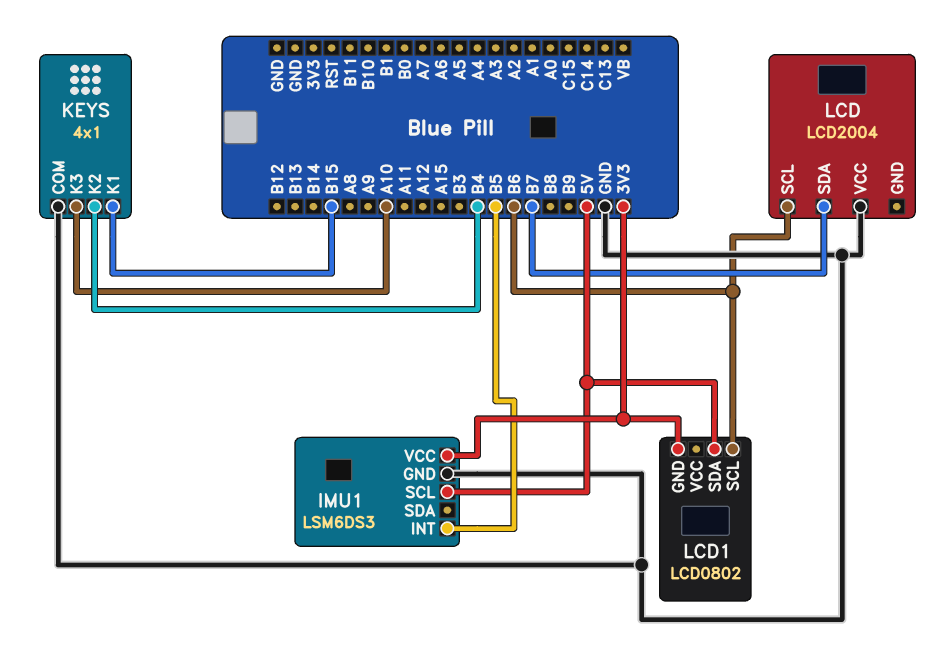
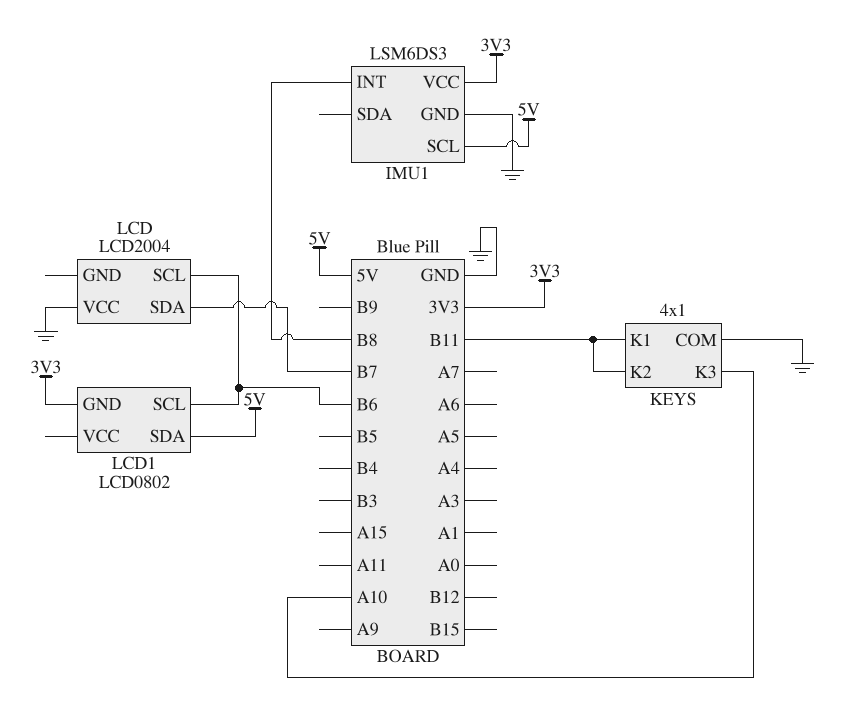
IMU1 pin INT: B5 -> B8
KEYS pin K1: B15 -> B11
KEYS pin K2: B4 -> B11

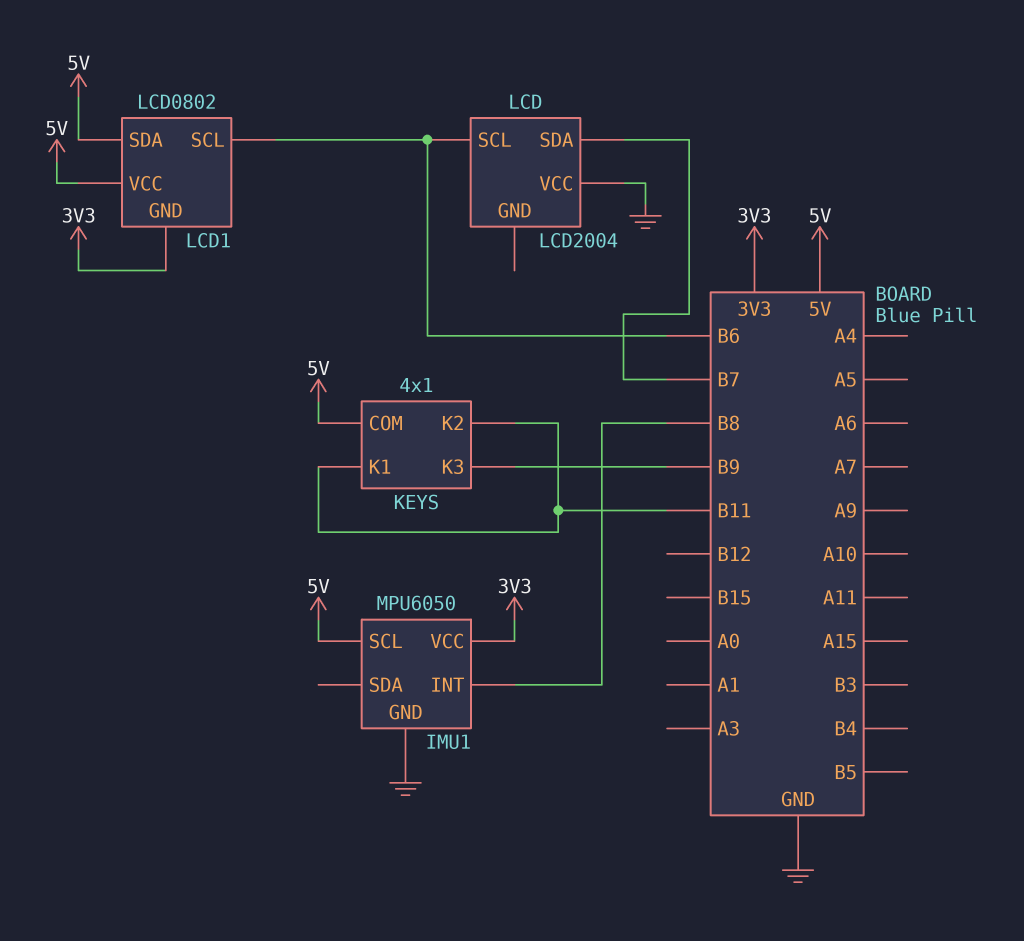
IMU1: LSM6DS3 -> MPU6050
KEYS pin COM: GND -> 5V
KEYS pin K3: A10 -> B9
LCD1 pin VCC: none -> 5V

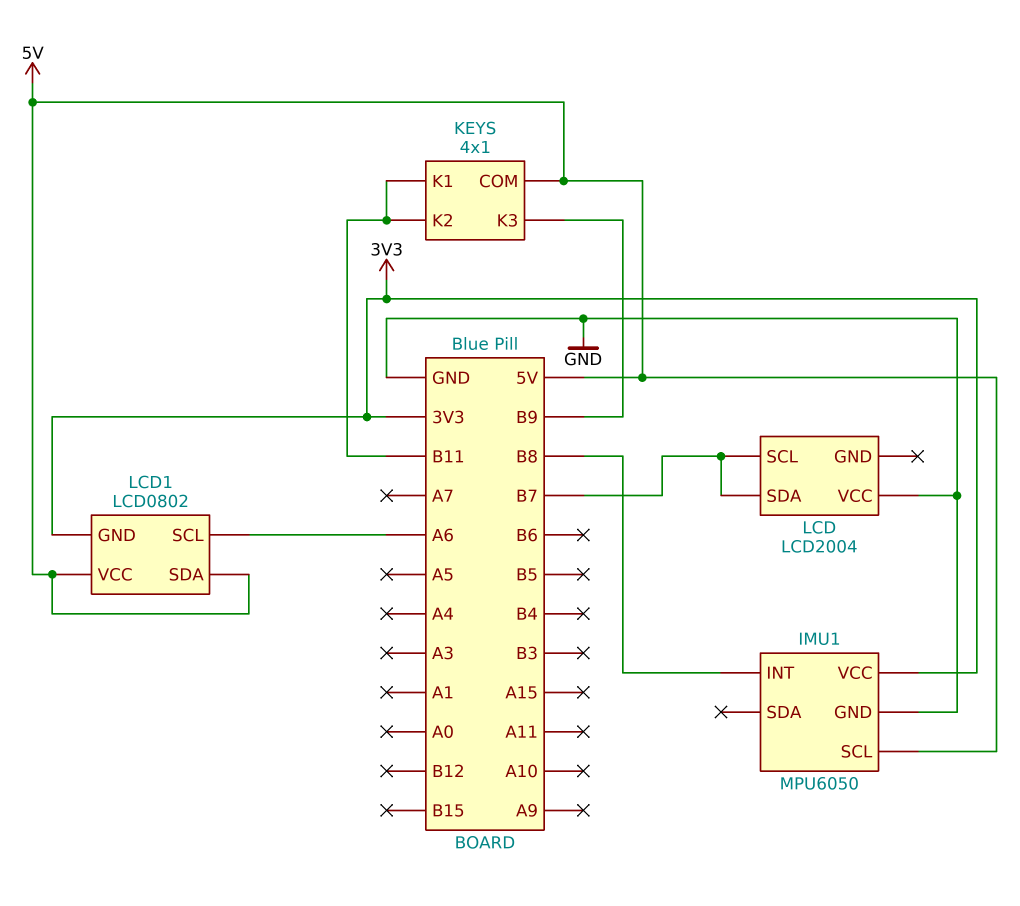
LCD pin SCL: B6 -> B7
LCD1 pin SCL: B6 -> A6

